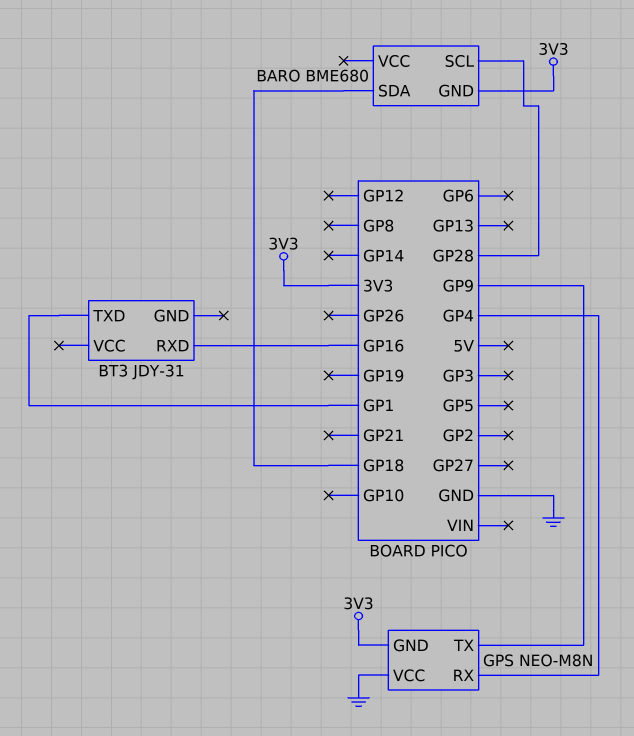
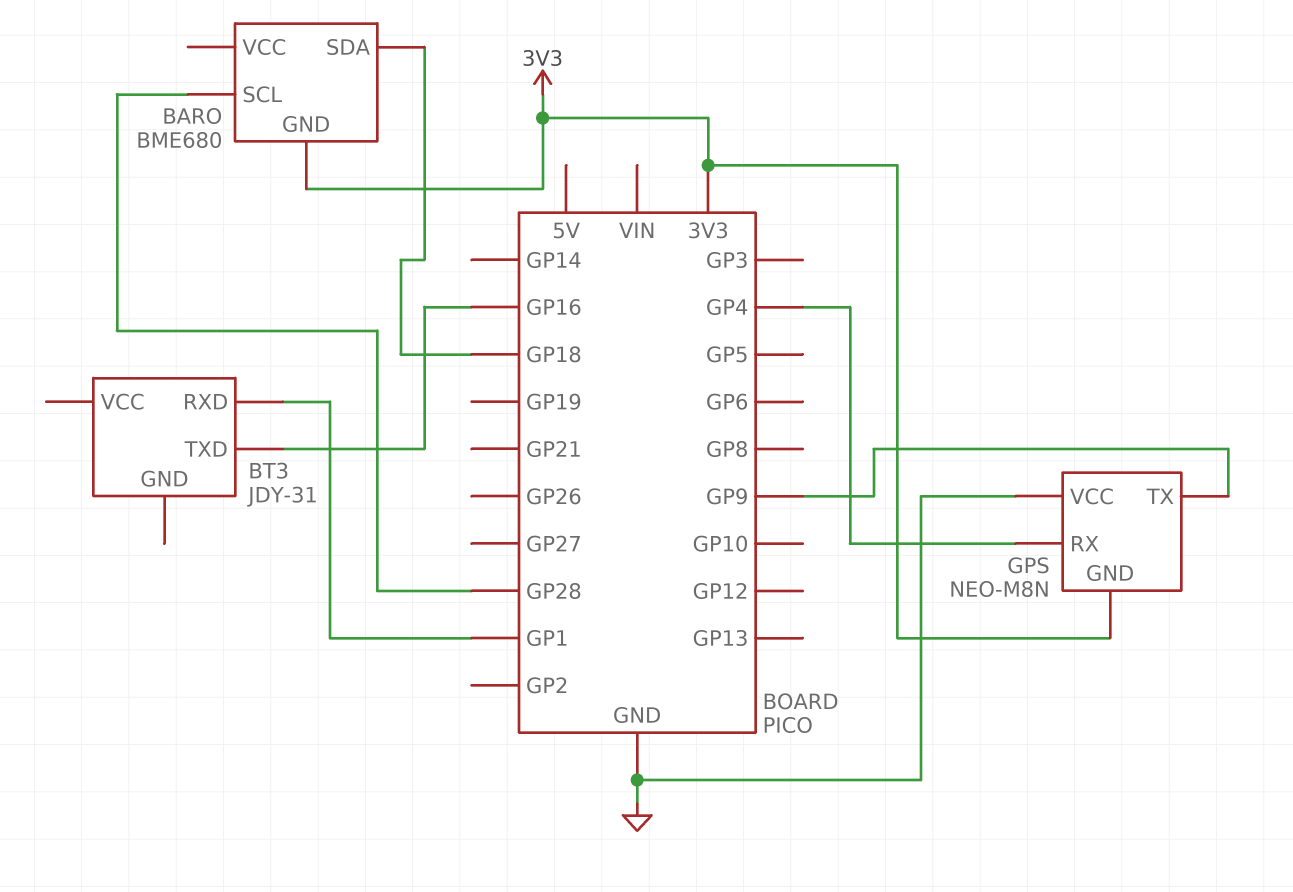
BT3 pin RXD: GP16 -> GP1
BT3 pin TXD: GP1 -> GP16

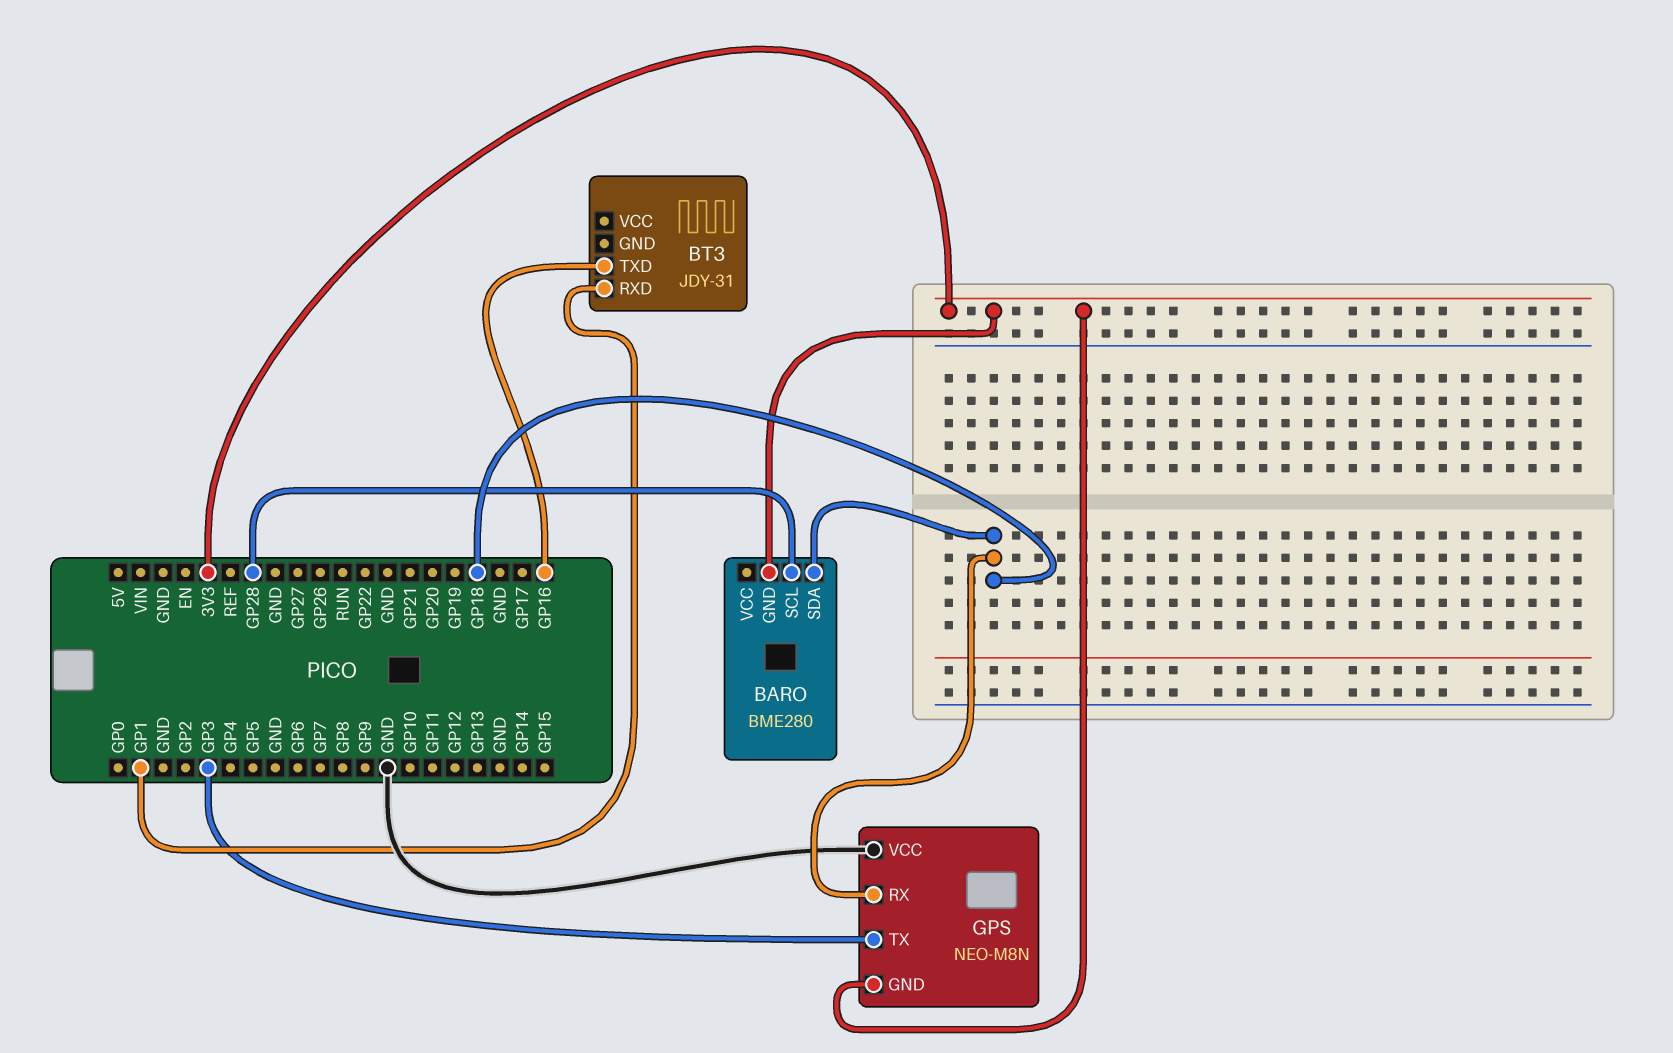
BARO: BME680 -> BME280
GPS pin RX: GP4 -> GP18
GPS pin TX: GP9 -> GP3

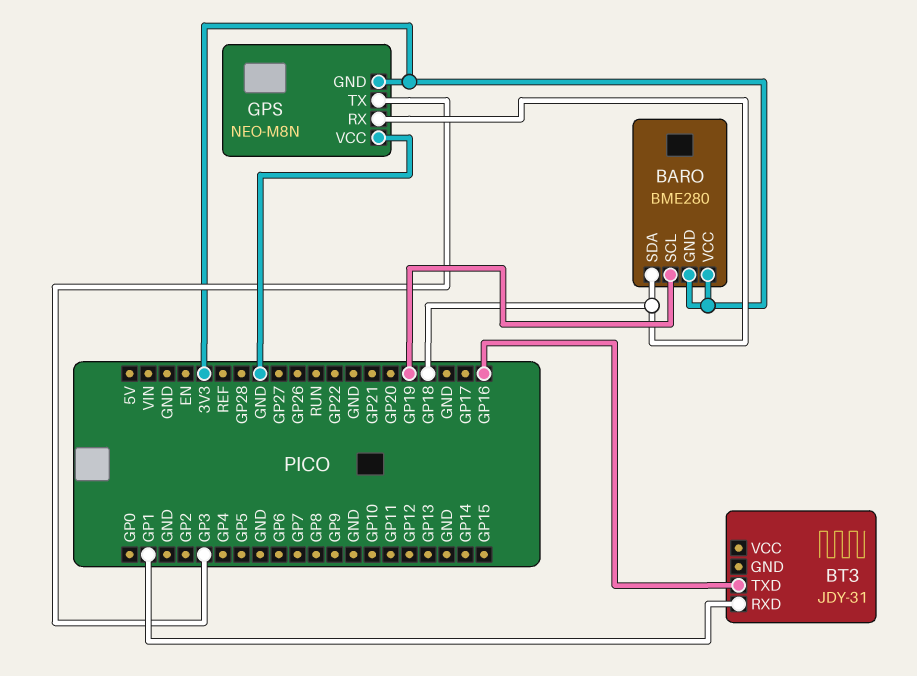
BARO pin SCL: GP28 -> GP19
BARO pin VCC: none -> 3V3

